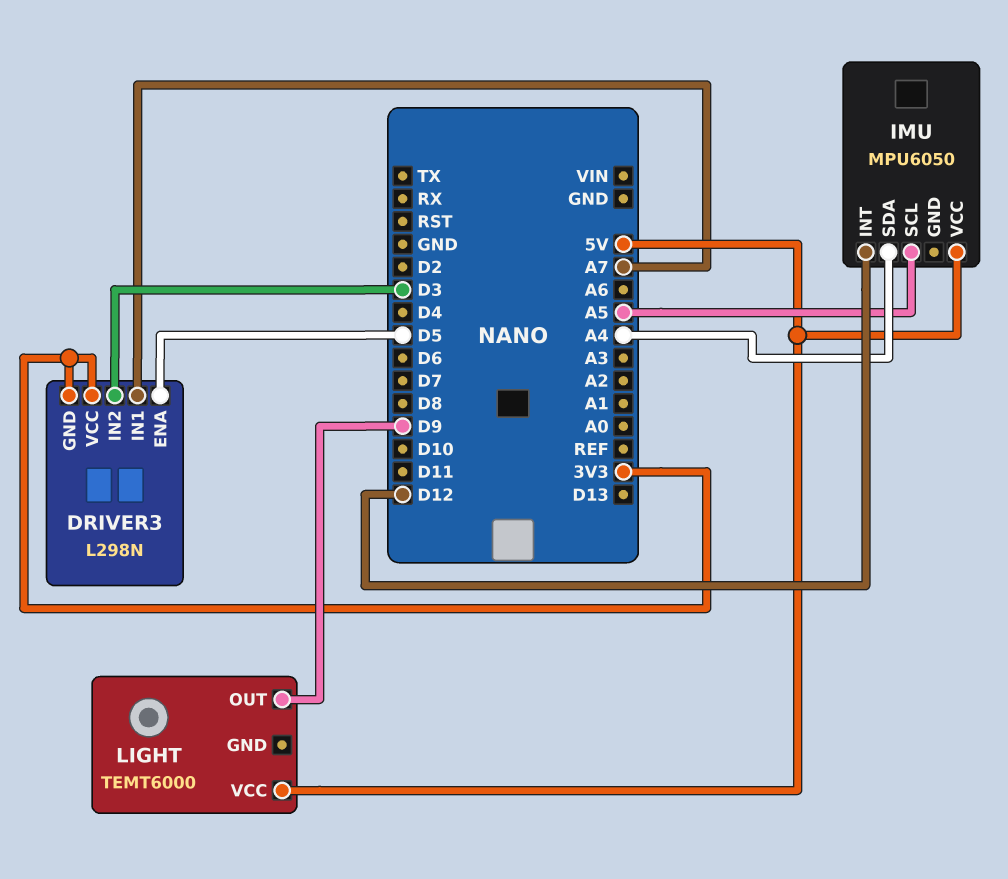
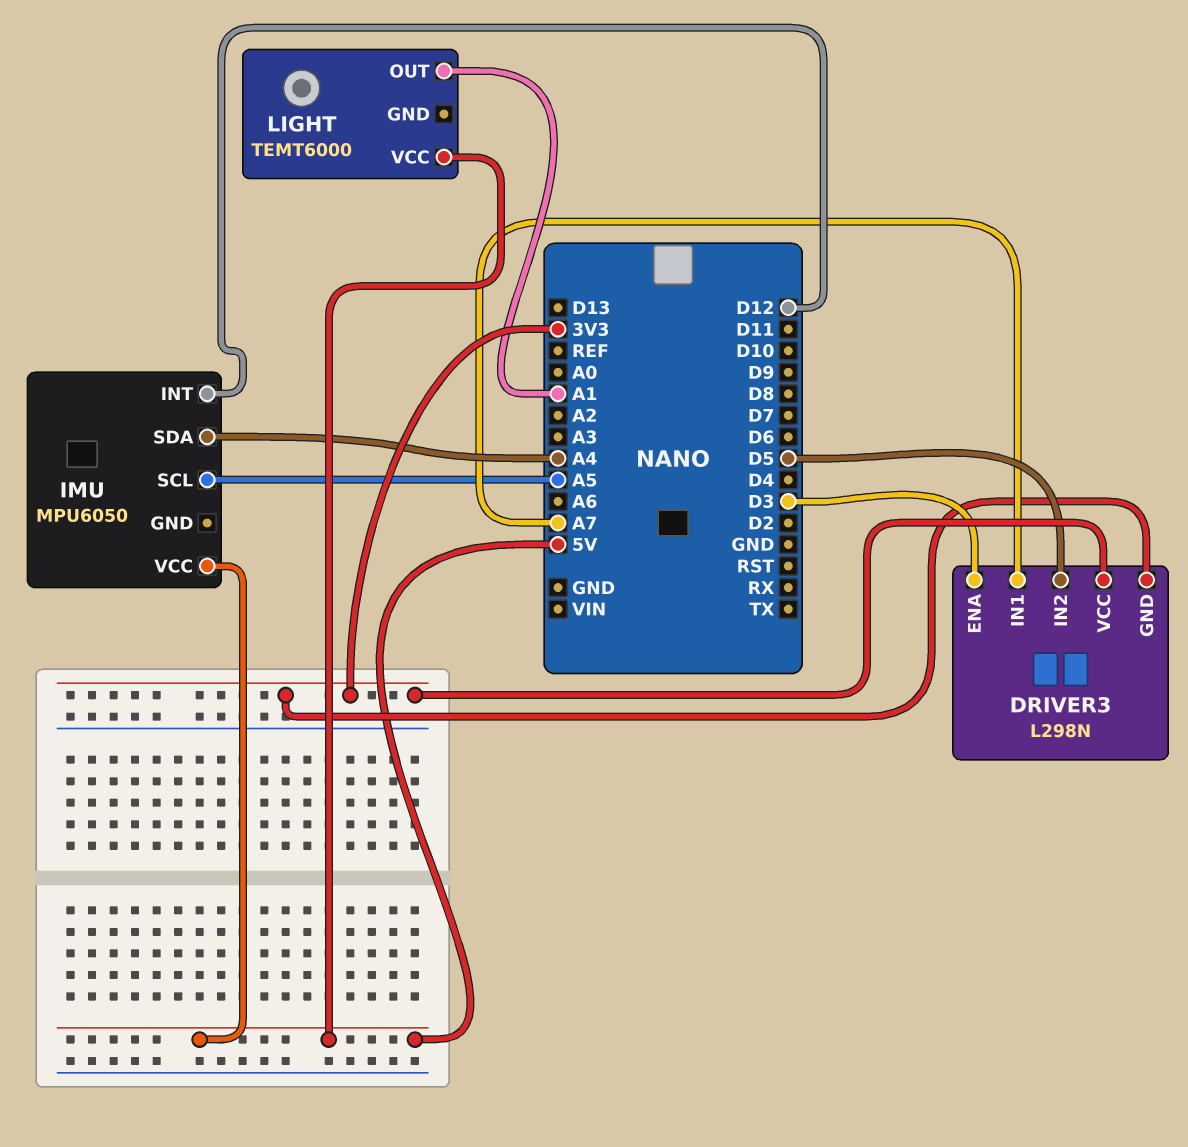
DRIVER3 pin ENA: D5 -> D3
DRIVER3 pin IN2: D3 -> D5
LIGHT pin OUT: D9 -> A1

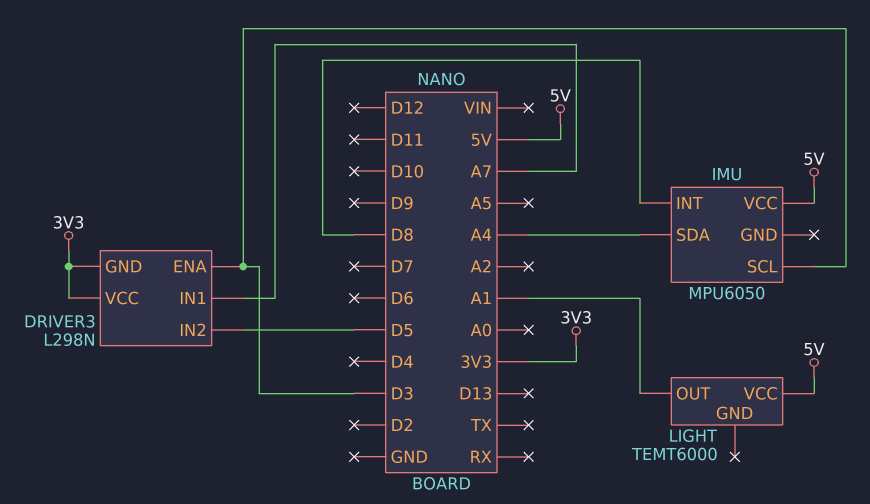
IMU pin INT: D12 -> D8
IMU pin SCL: A5 -> D3

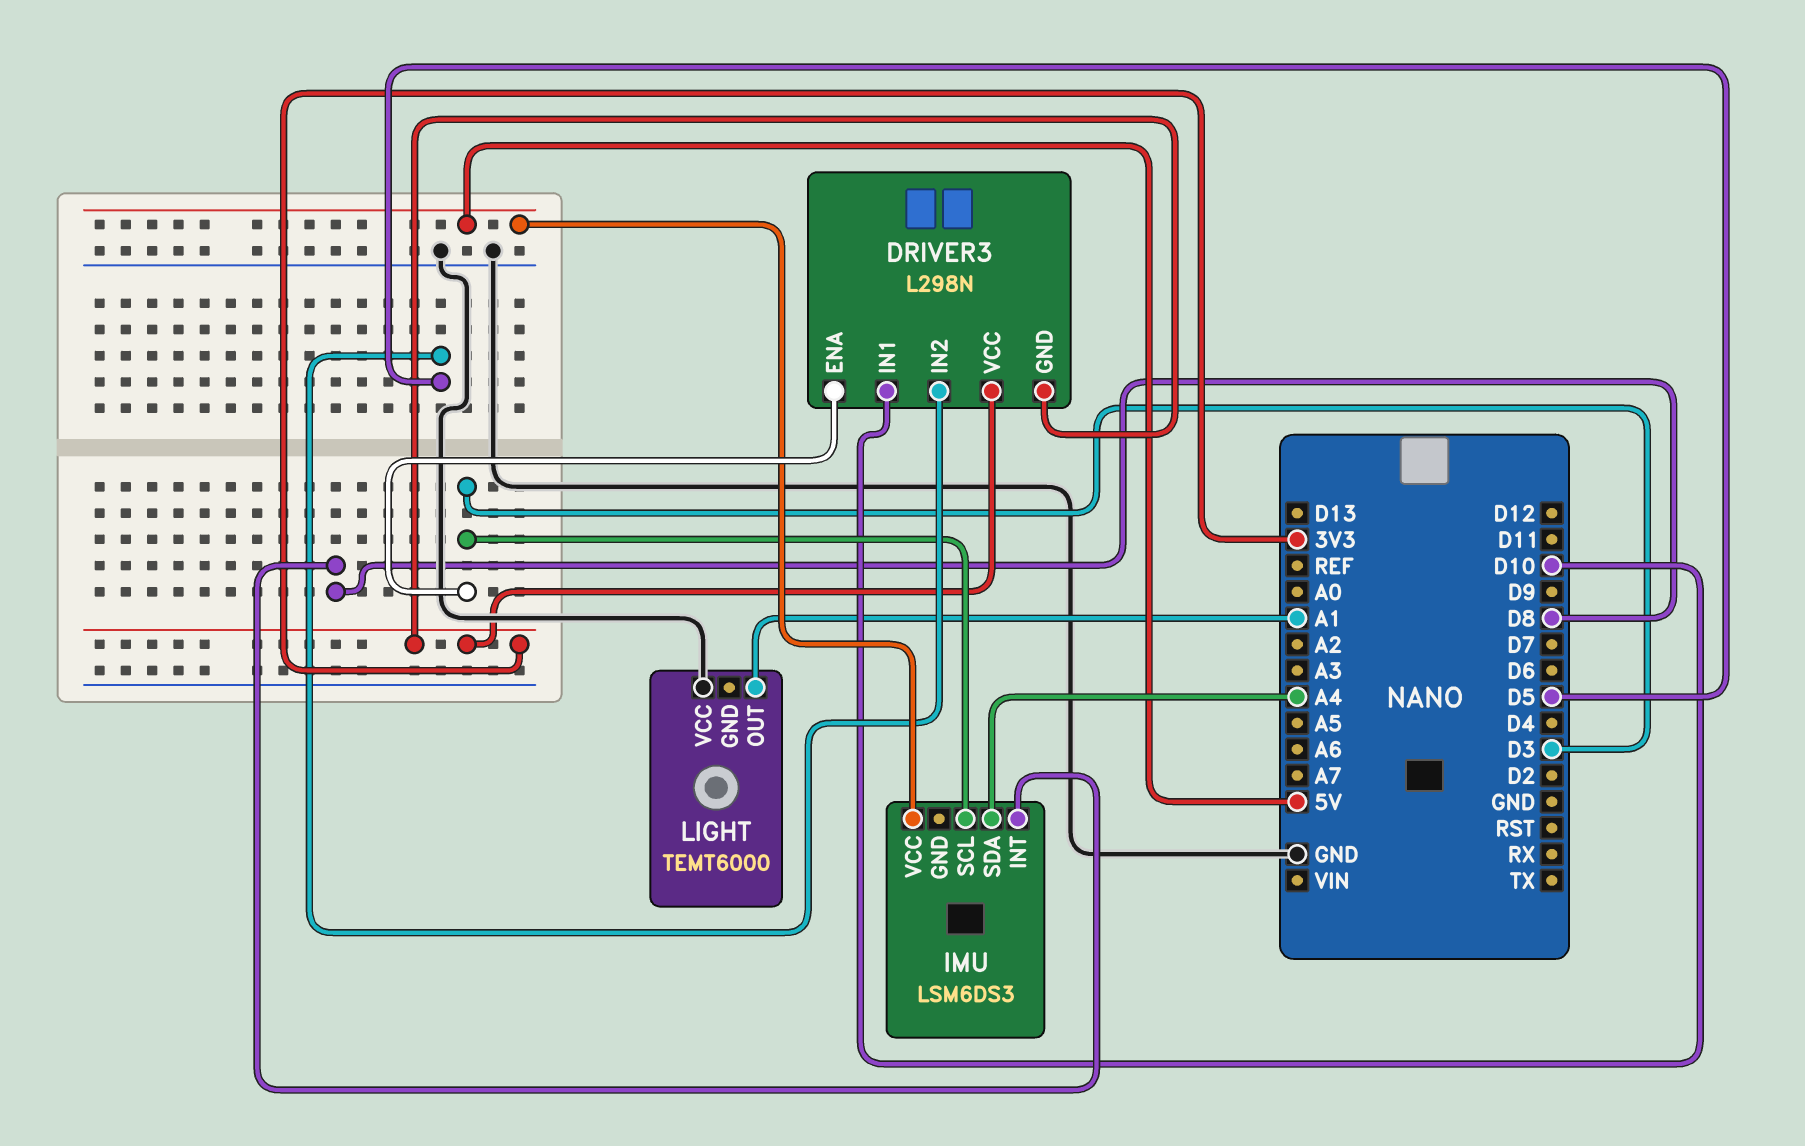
DRIVER3 pin IN1: A7 -> D10
IMU: MPU6050 -> LSM6DS3
LIGHT pin VCC: 5V -> GND

